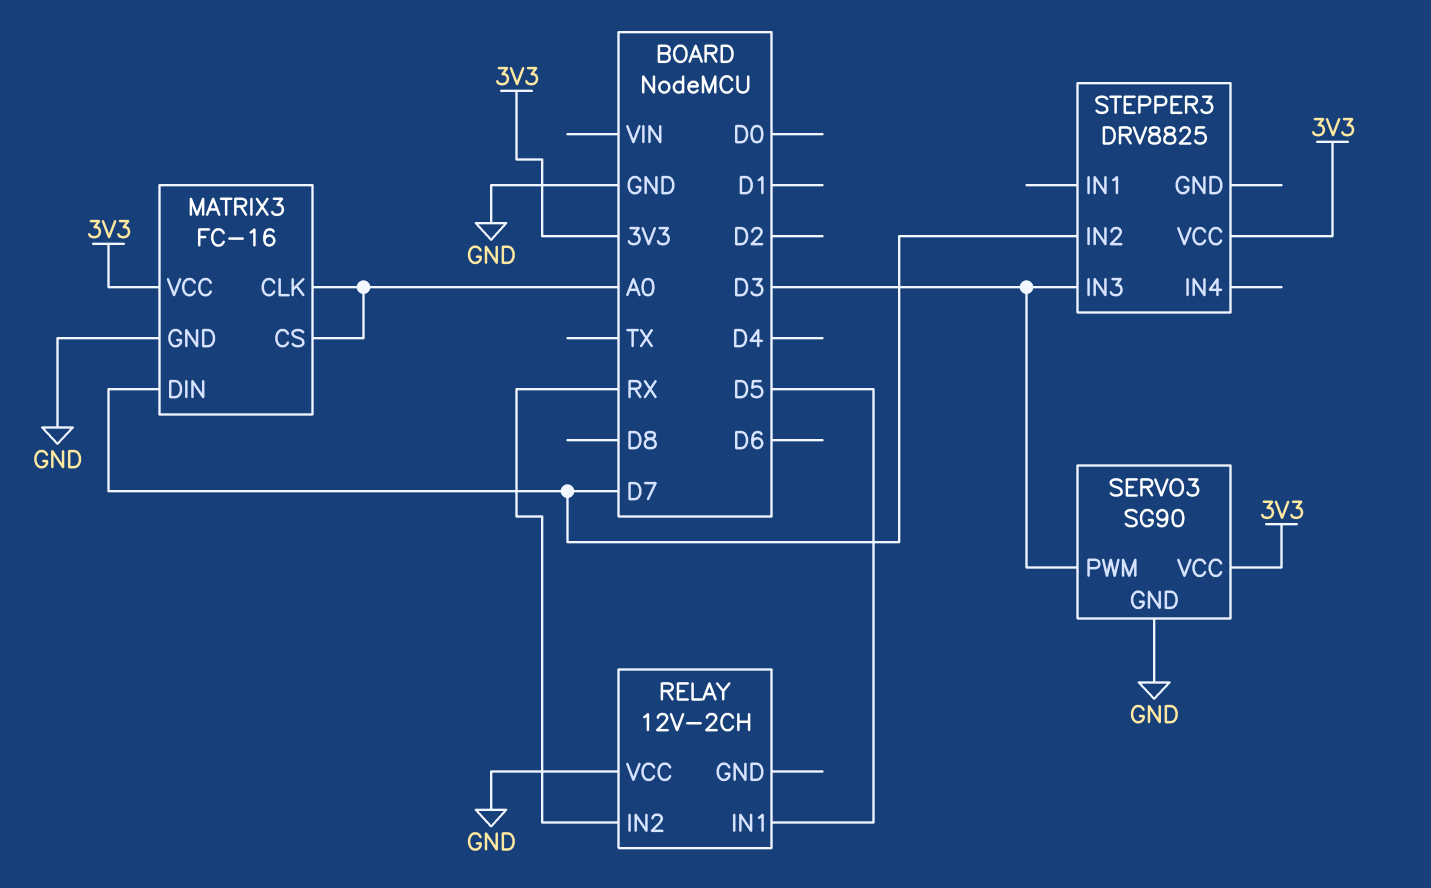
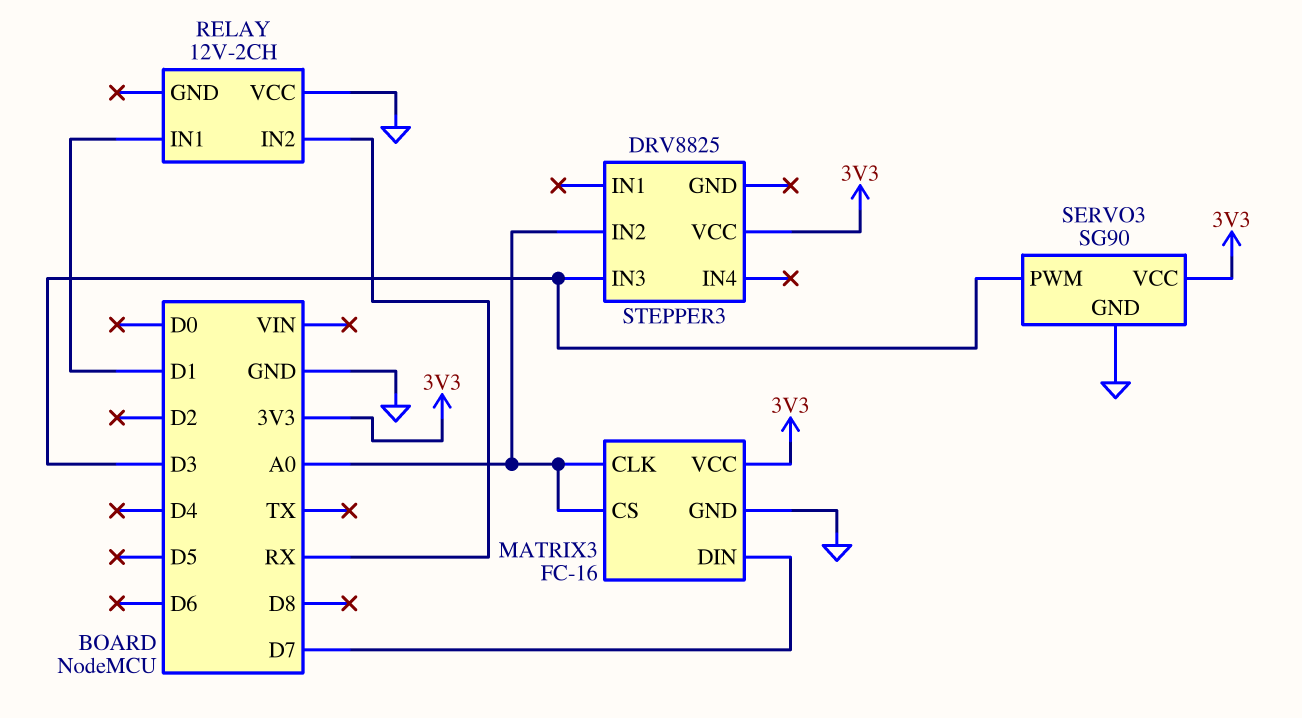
RELAY pin IN1: D5 -> D1
STEPPER3 pin IN2: D7 -> A0

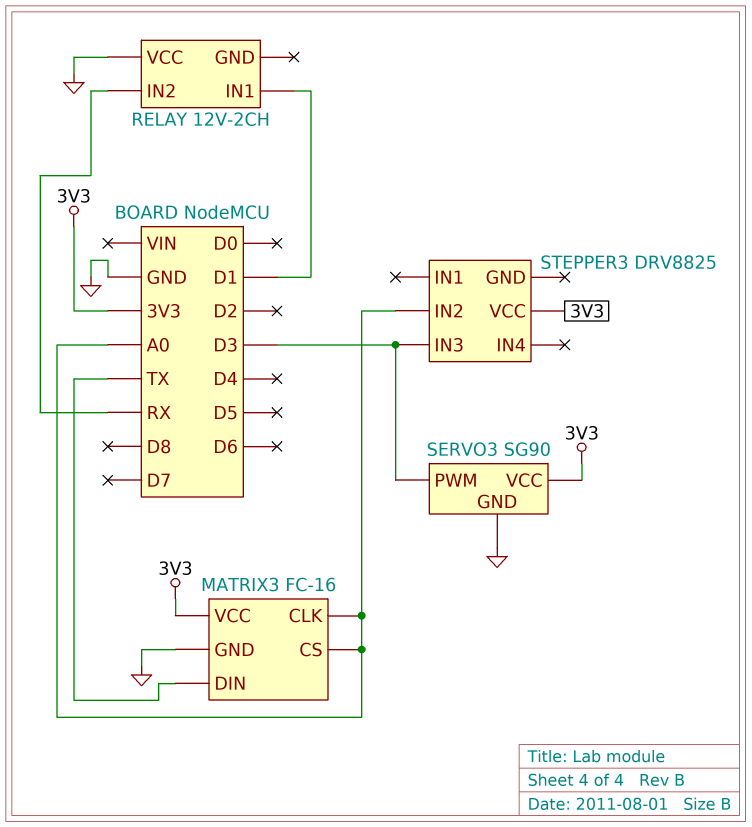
MATRIX3 pin DIN: D7 -> TX

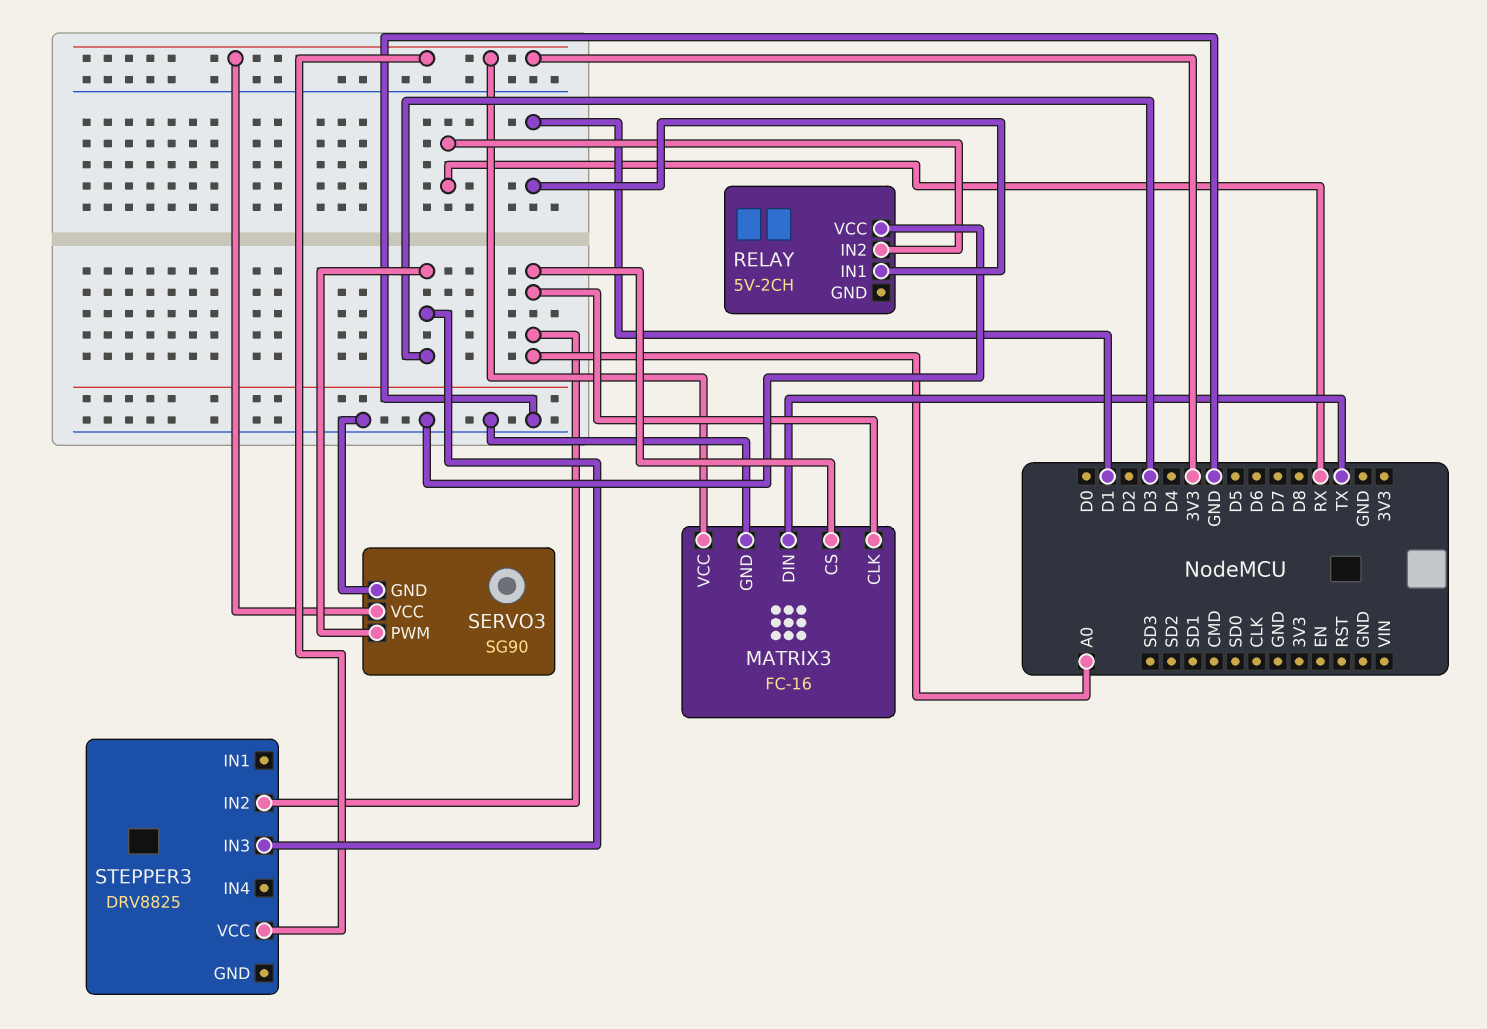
RELAY: 12V-2CH -> 5V-2CH

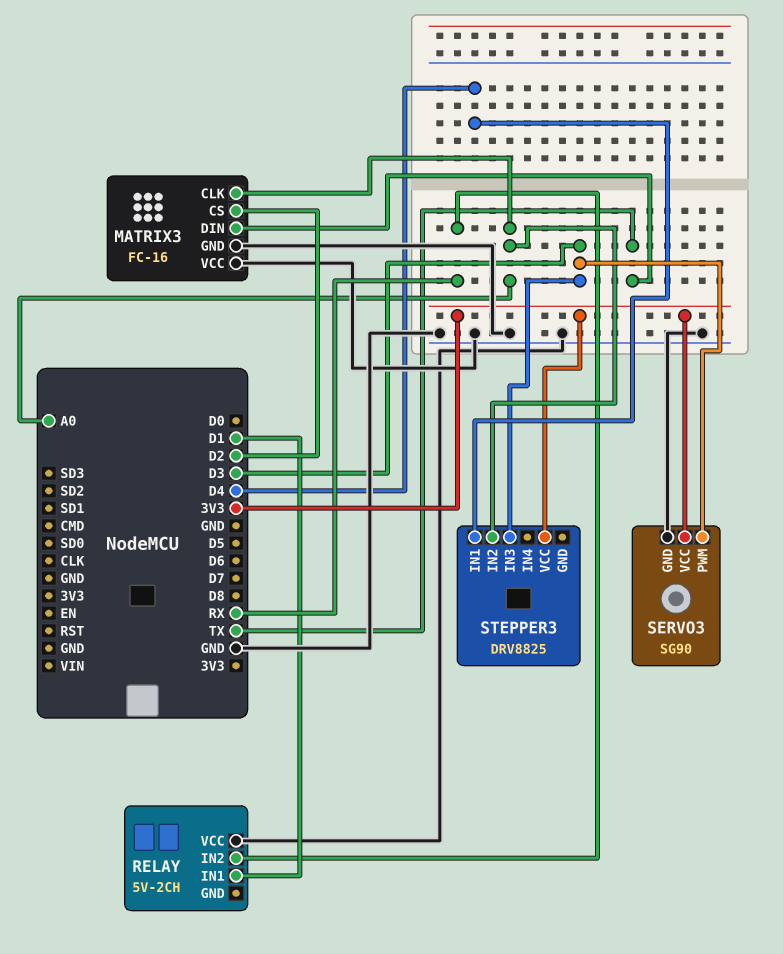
MATRIX3 pin CS: A0 -> D2
MATRIX3 pin VCC: 3V3 -> GND
STEPPER3 pin IN1: none -> D4

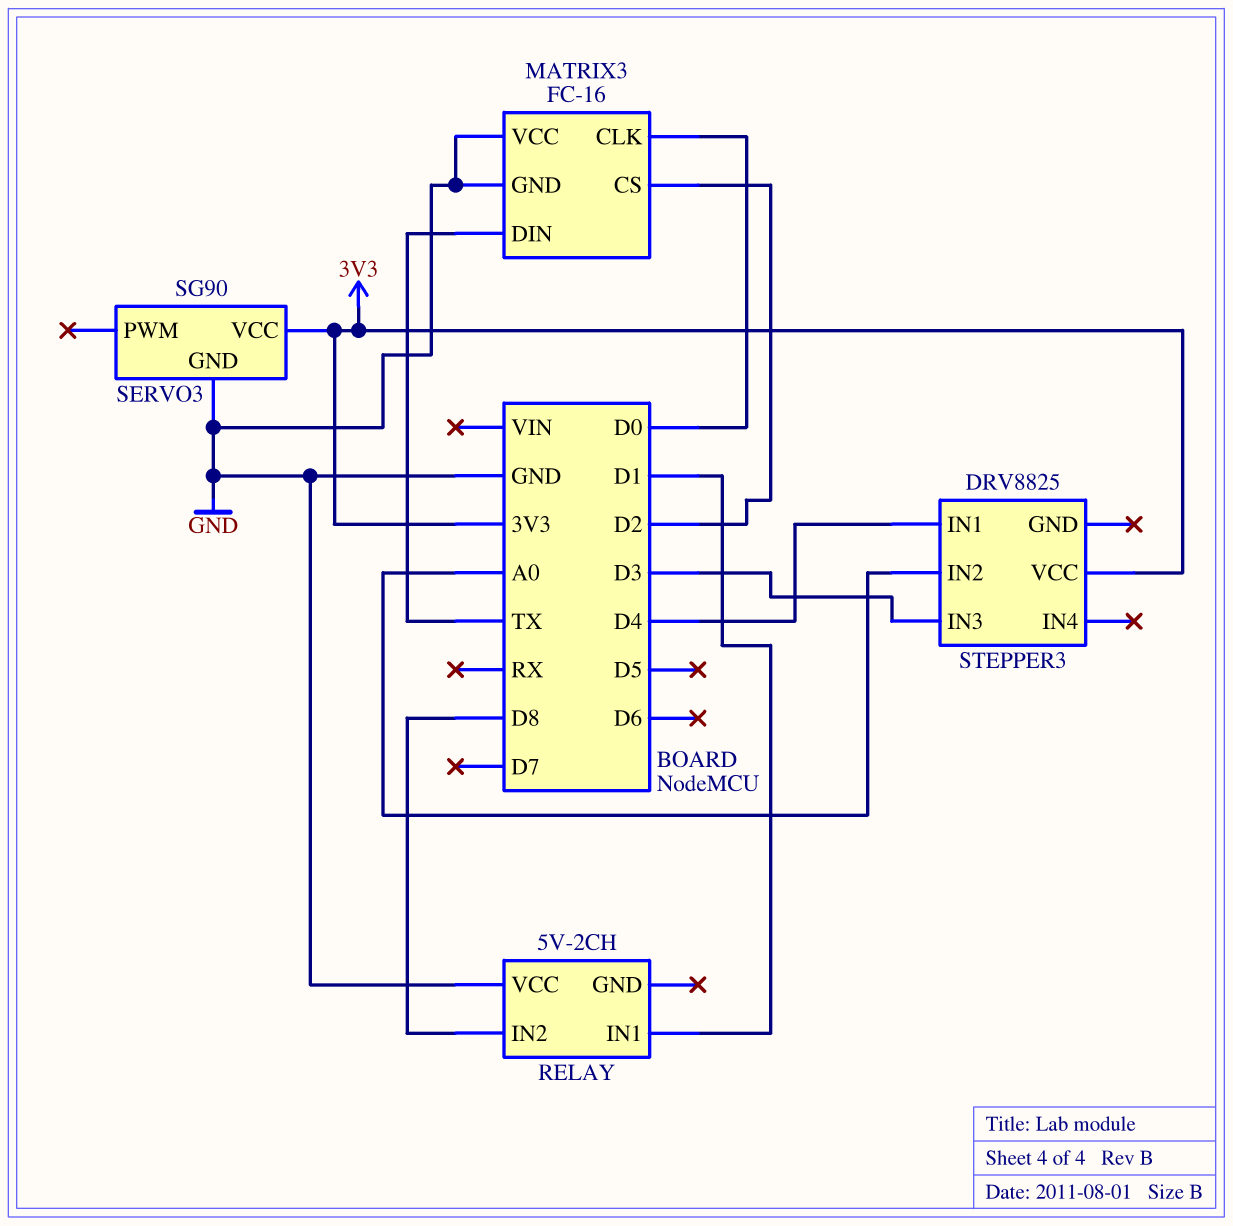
MATRIX3 pin CLK: A0 -> D0
RELAY pin IN2: RX -> D8
SERVO3 pin PWM: D3 -> none

